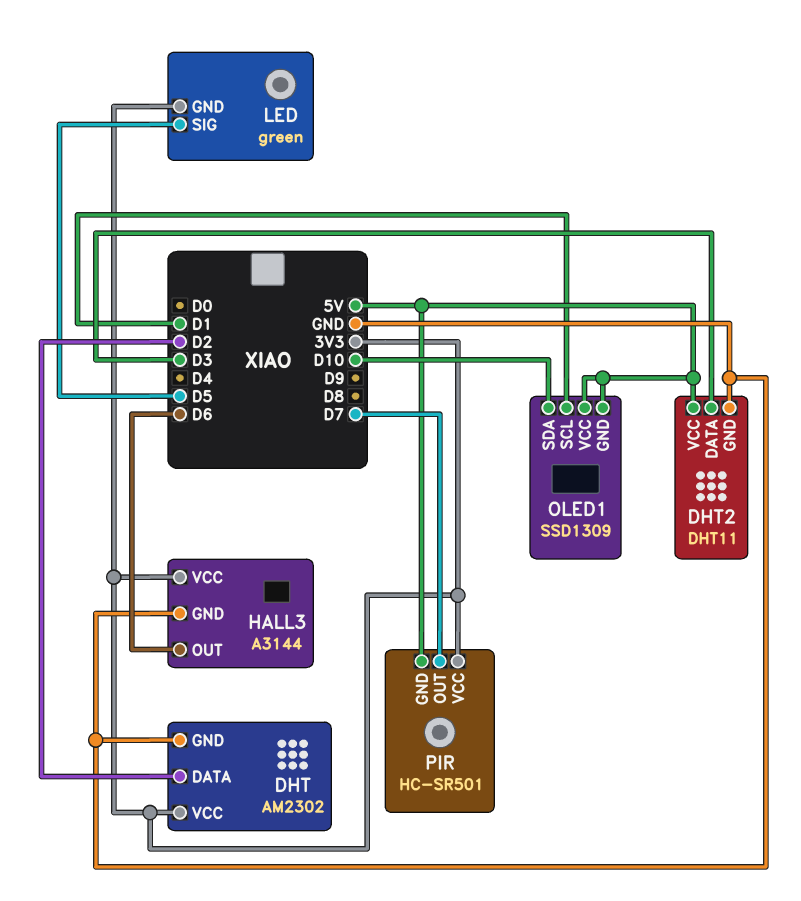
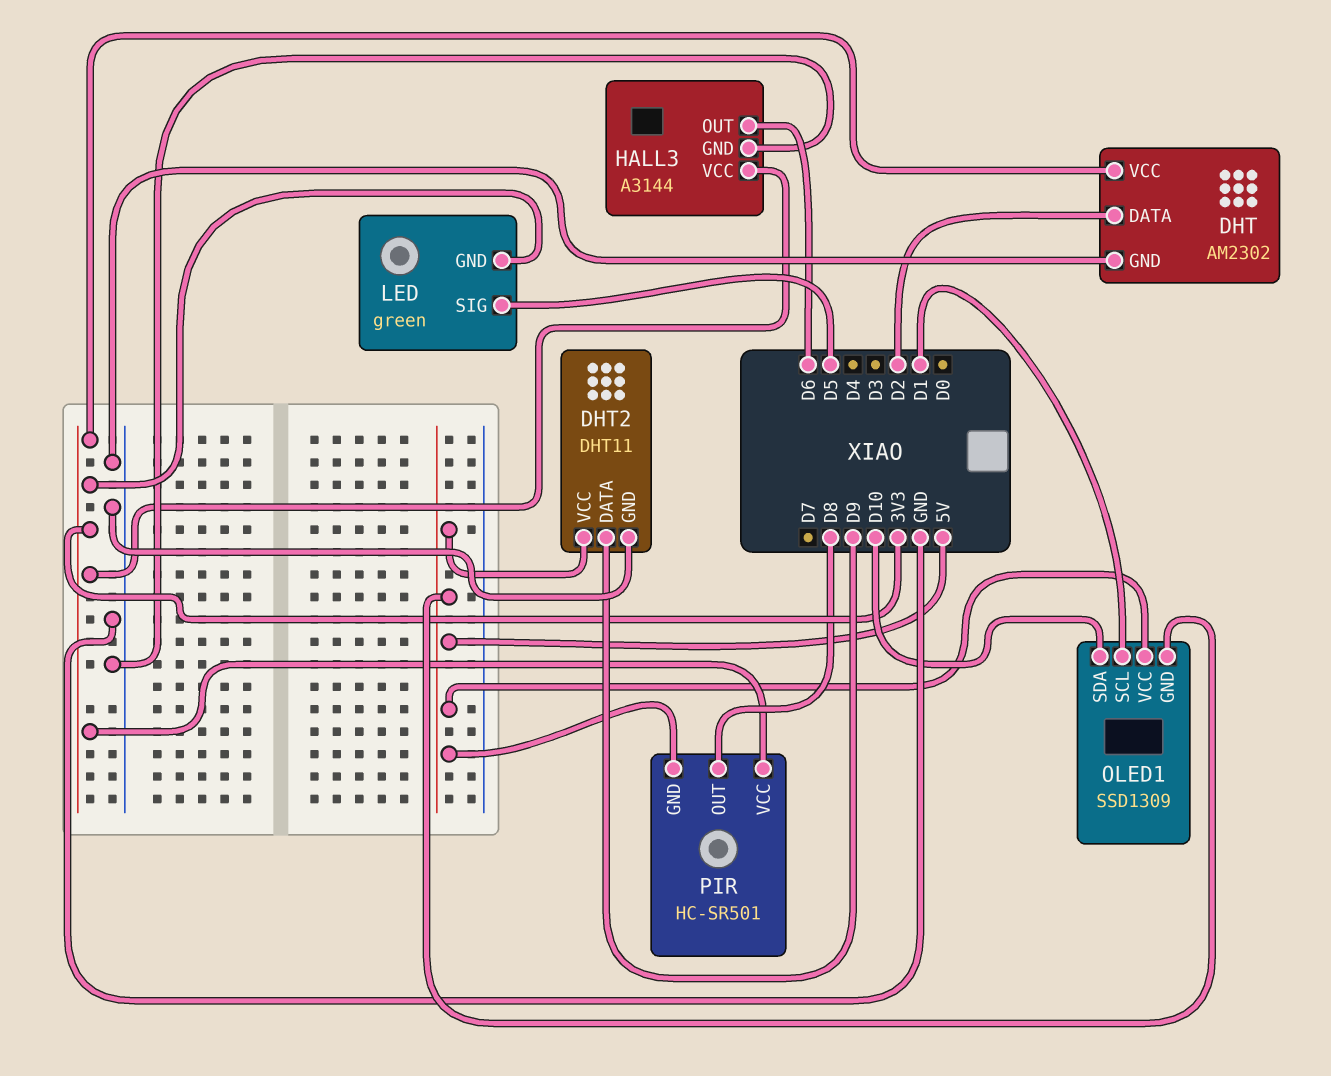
DHT2 pin DATA: D3 -> D9
PIR pin OUT: D7 -> D8

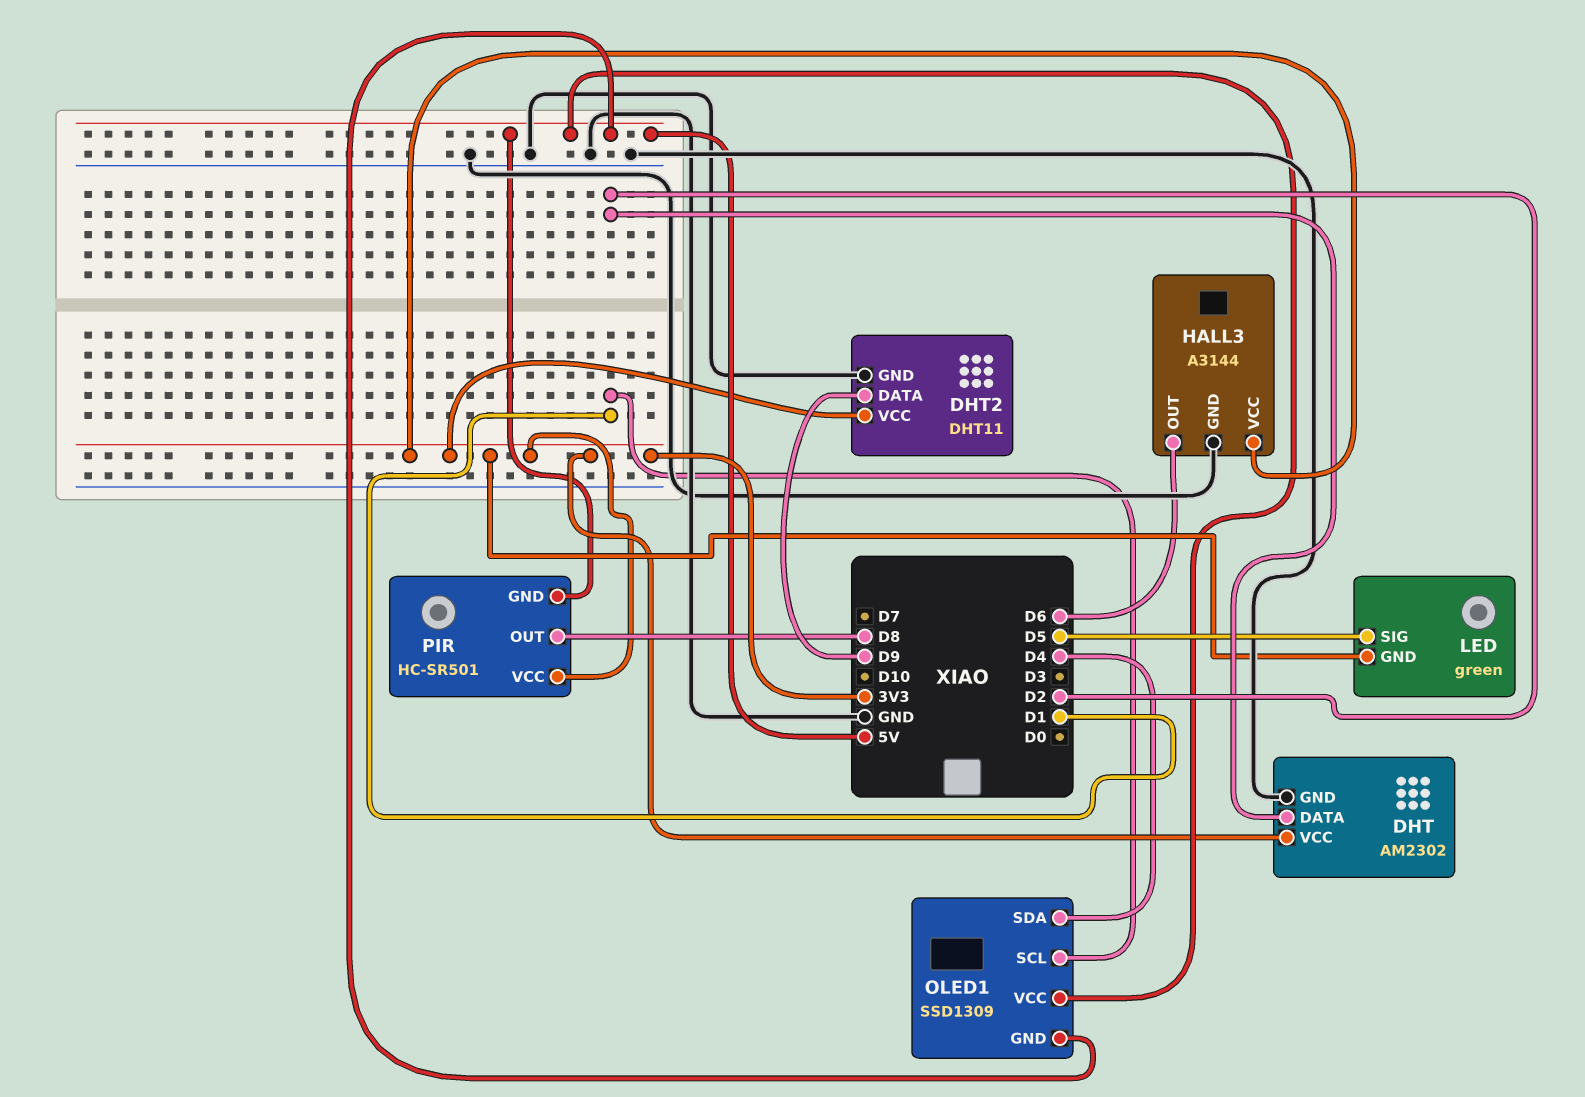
DHT2 pin VCC: 5V -> 3V3
OLED1 pin SDA: D10 -> D4

